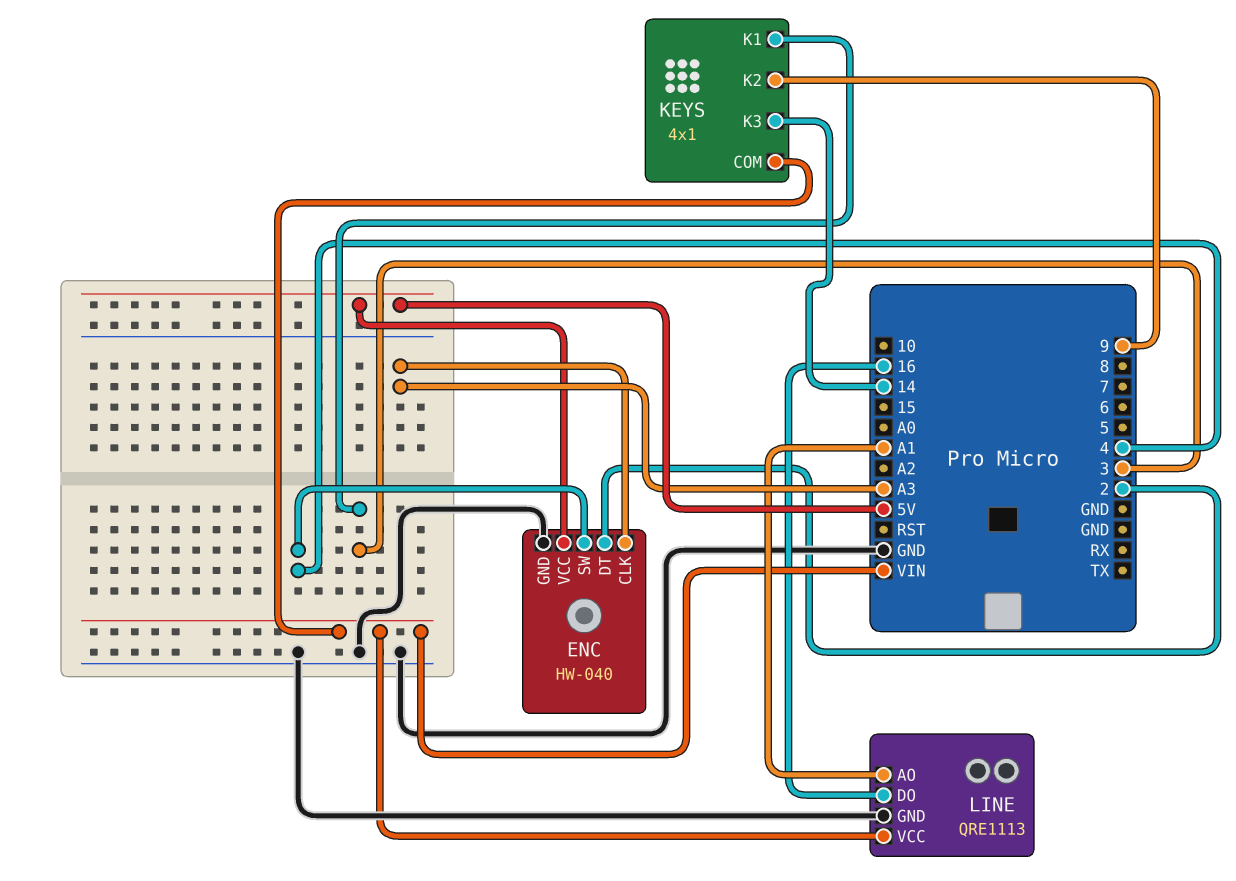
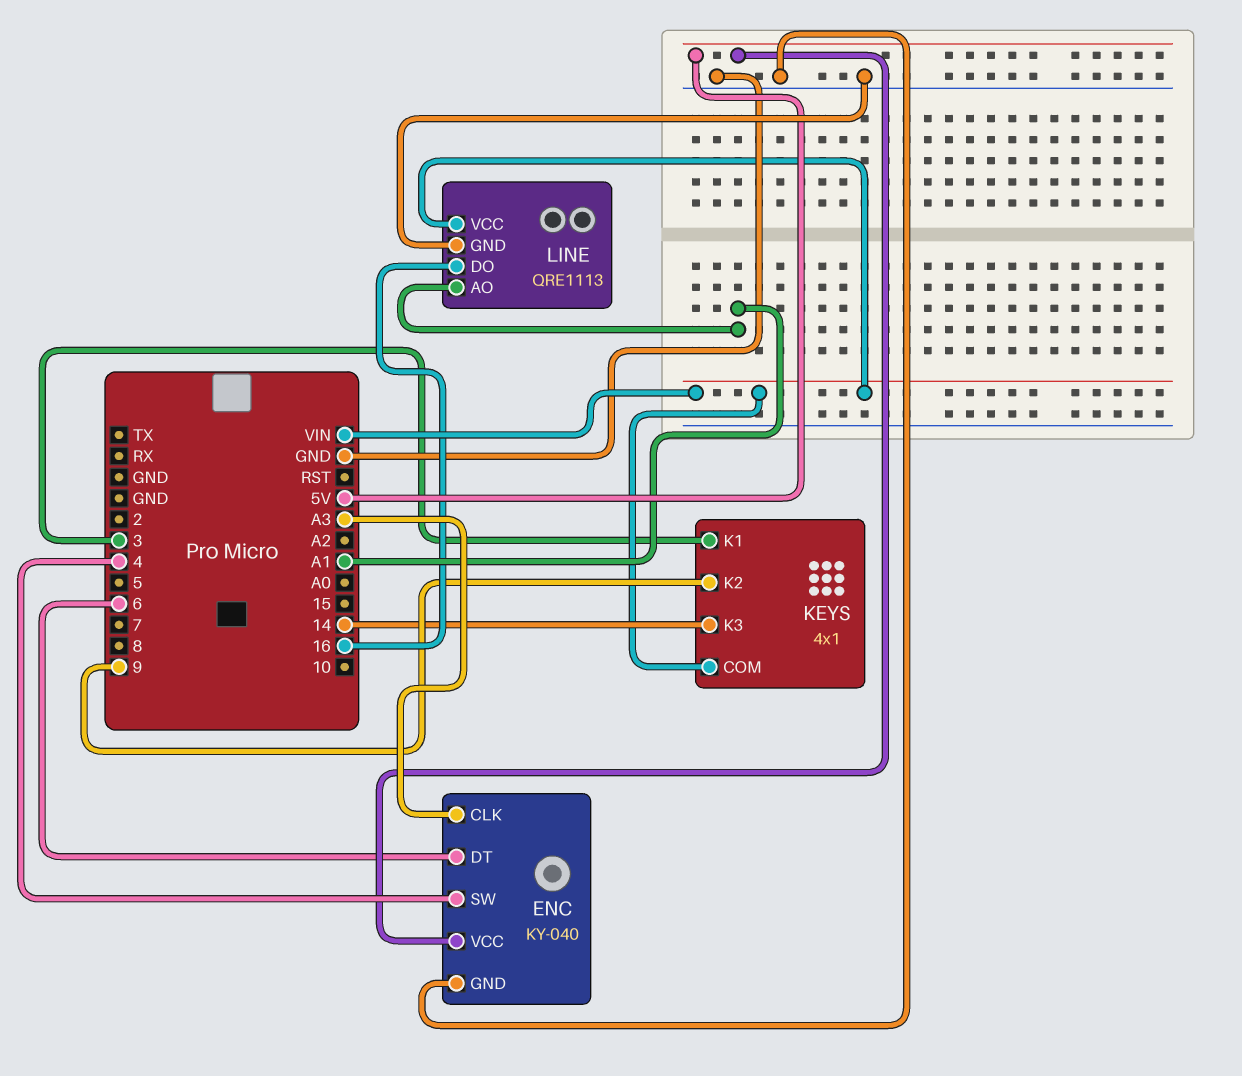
ENC: HW-040 -> KY-040
ENC pin DT: 2 -> 6

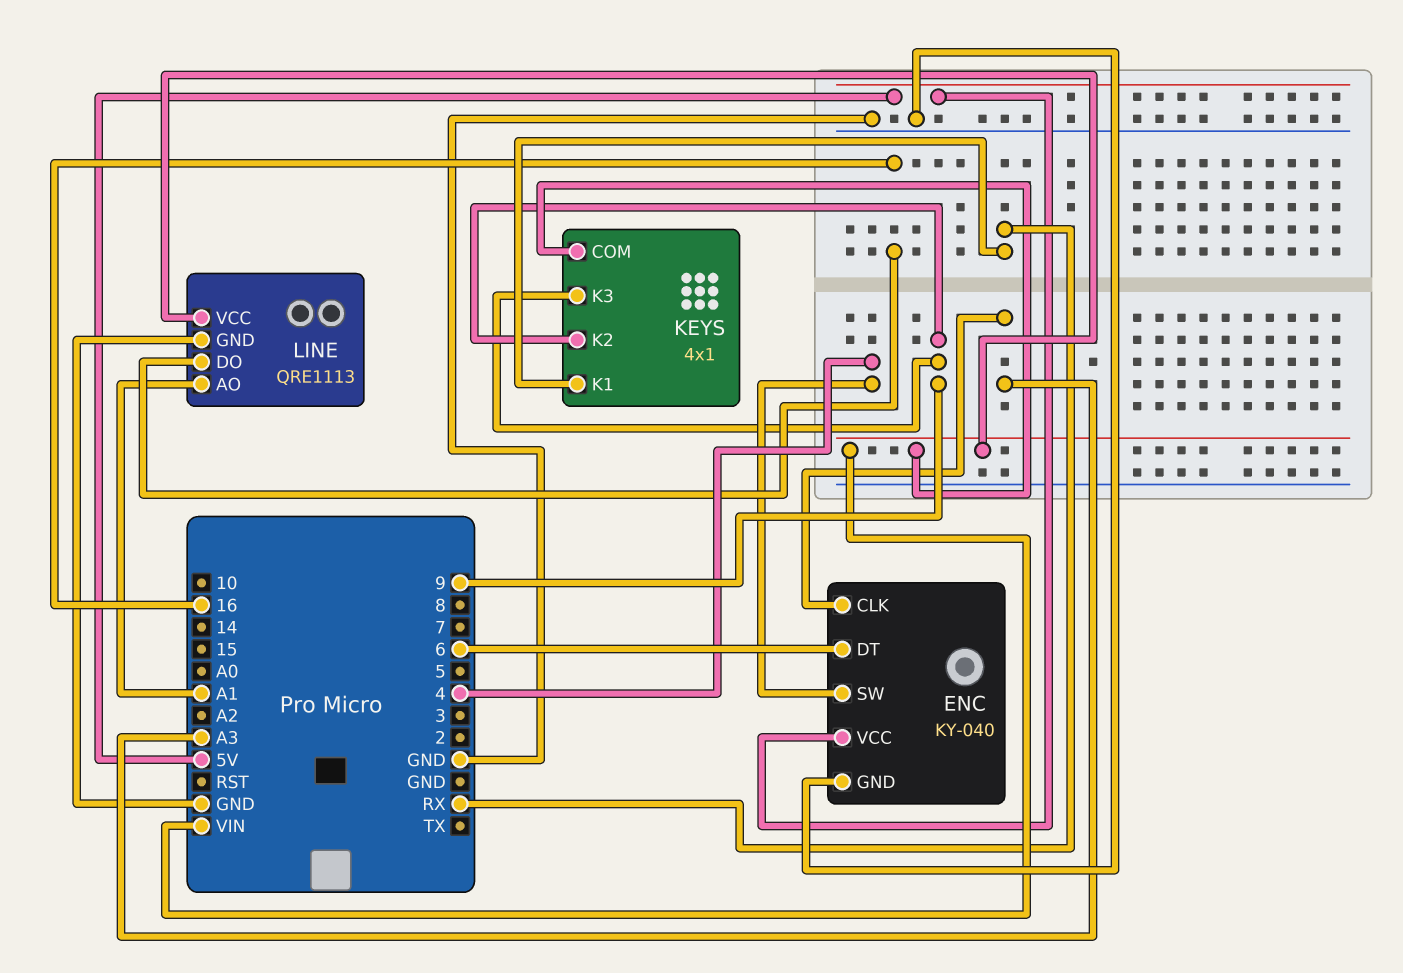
KEYS pin K1: 3 -> RX
KEYS pin K3: 14 -> 9

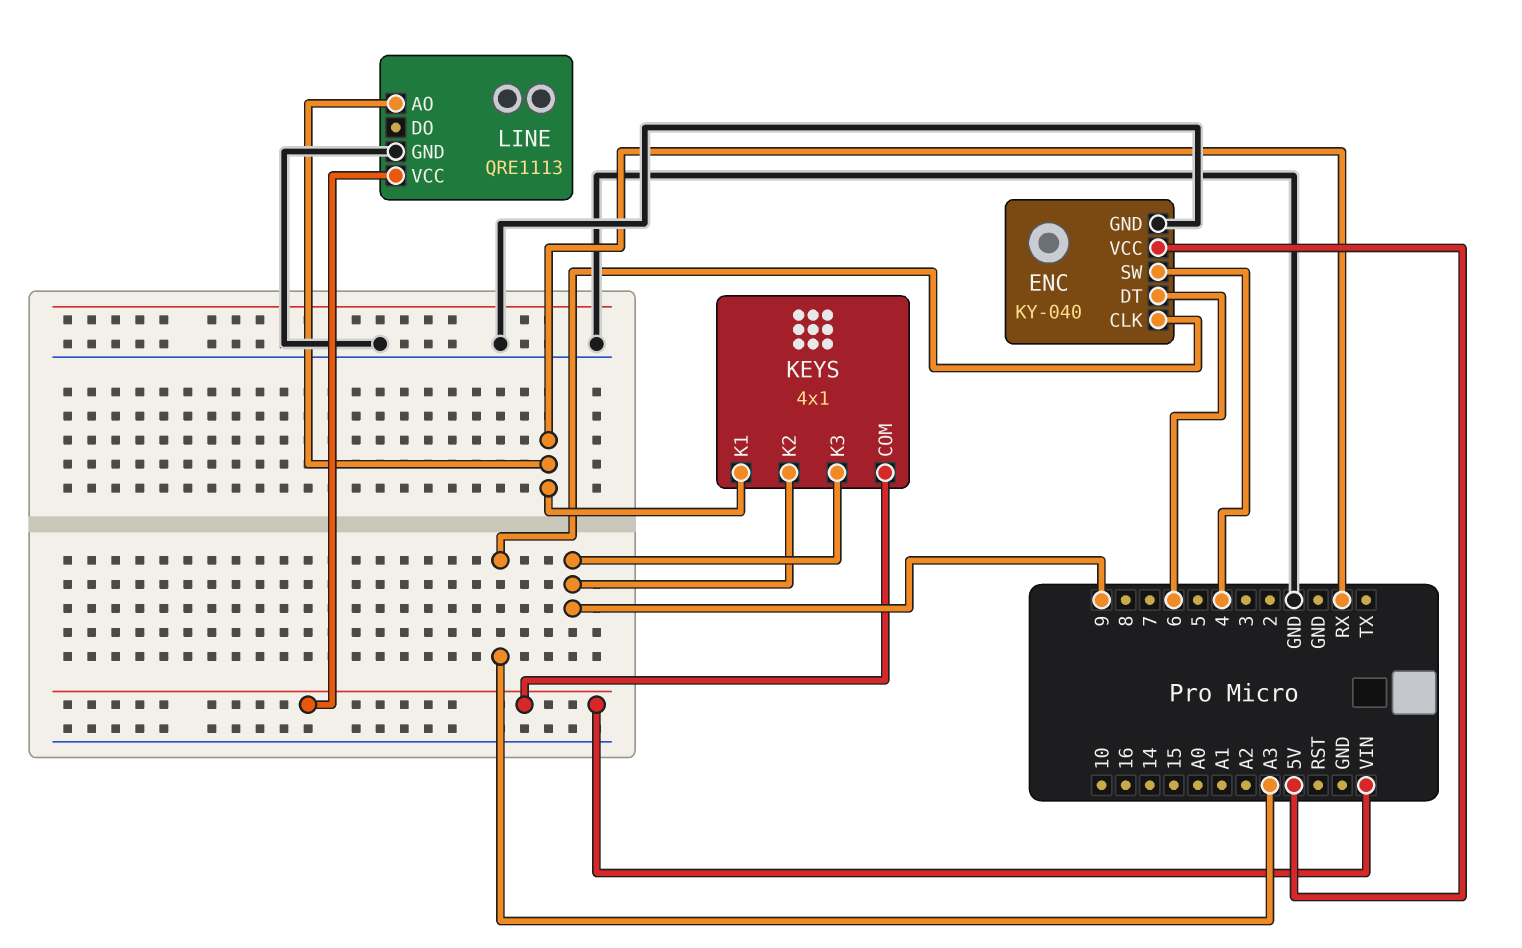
LINE pin AO: A1 -> RX
LINE pin DO: 16 -> none

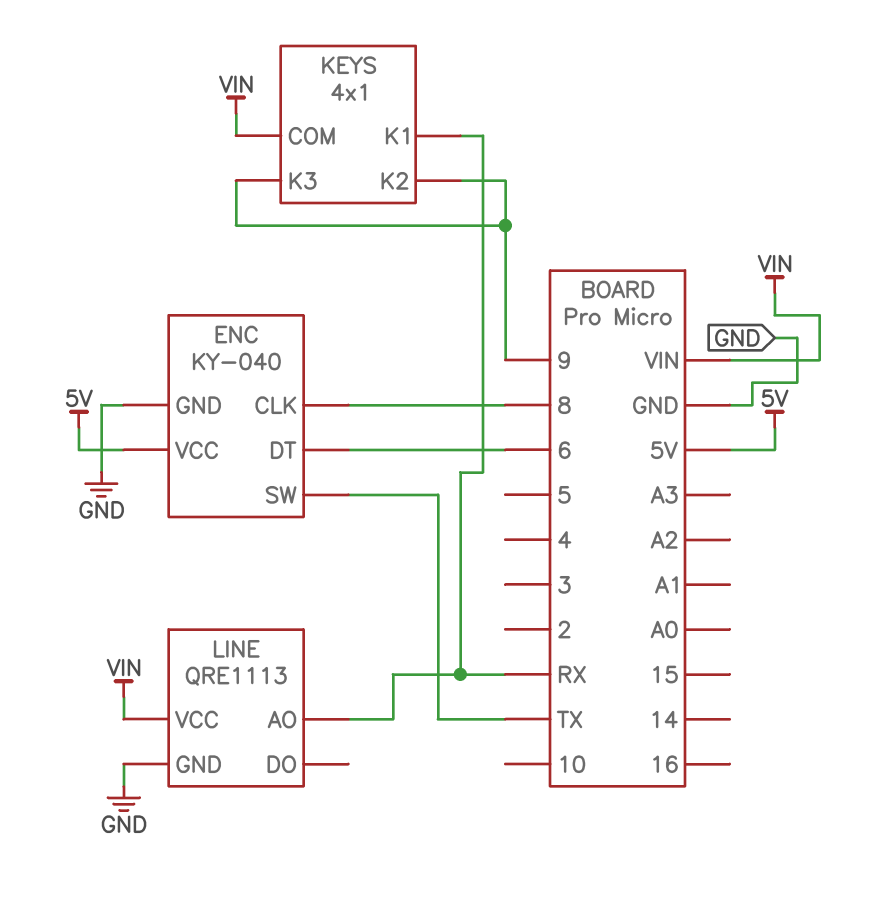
ENC pin CLK: A3 -> 8
ENC pin SW: 4 -> TX

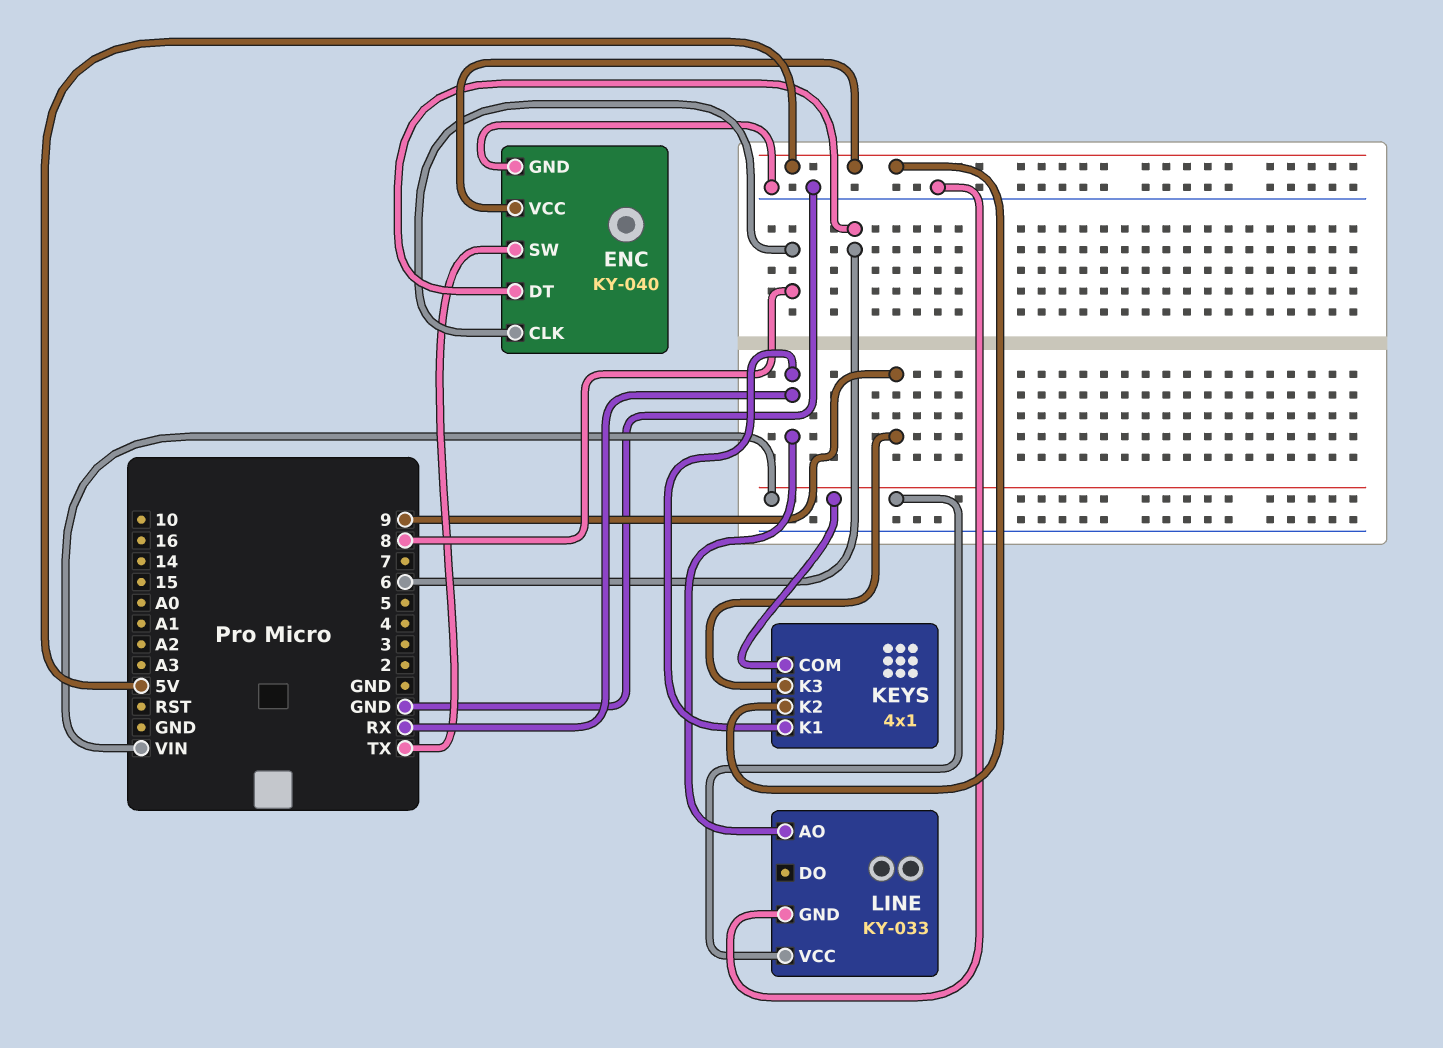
KEYS pin K2: 9 -> 5V
LINE: QRE1113 -> KY-033

